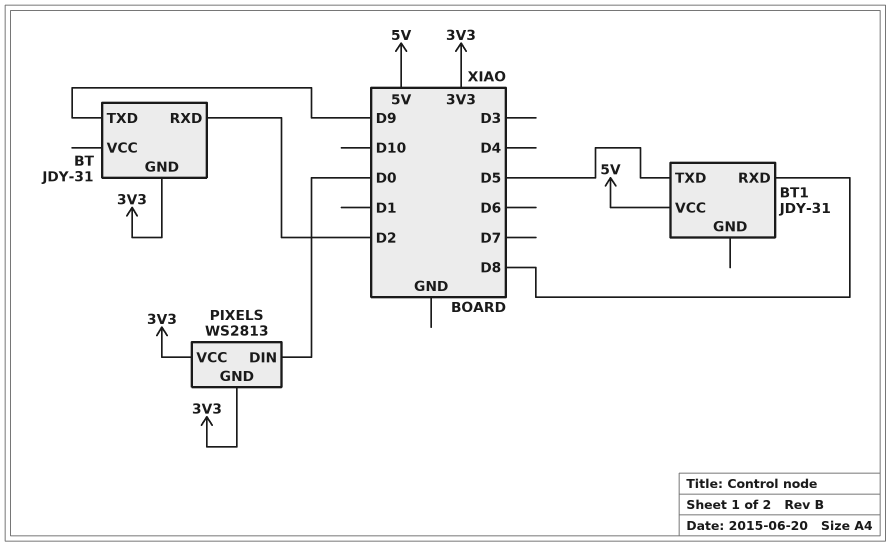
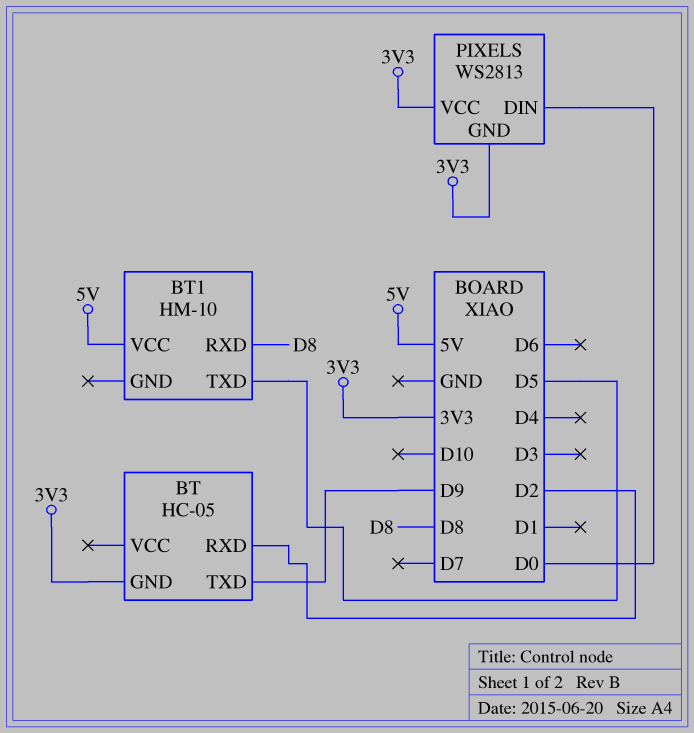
BT: JDY-31 -> HC-05
BT1: JDY-31 -> HM-10

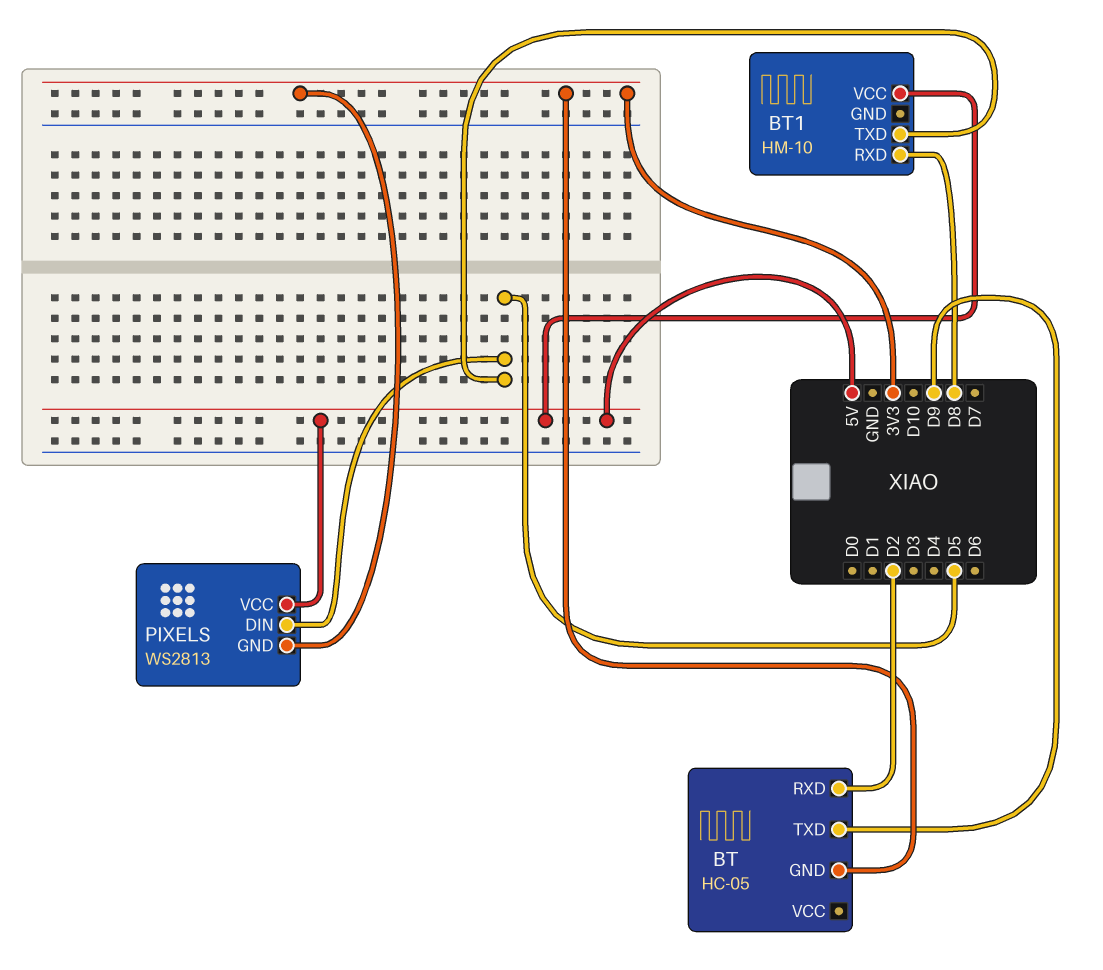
PIXELS pin DIN: D0 -> D5
PIXELS pin VCC: 3V3 -> 5V

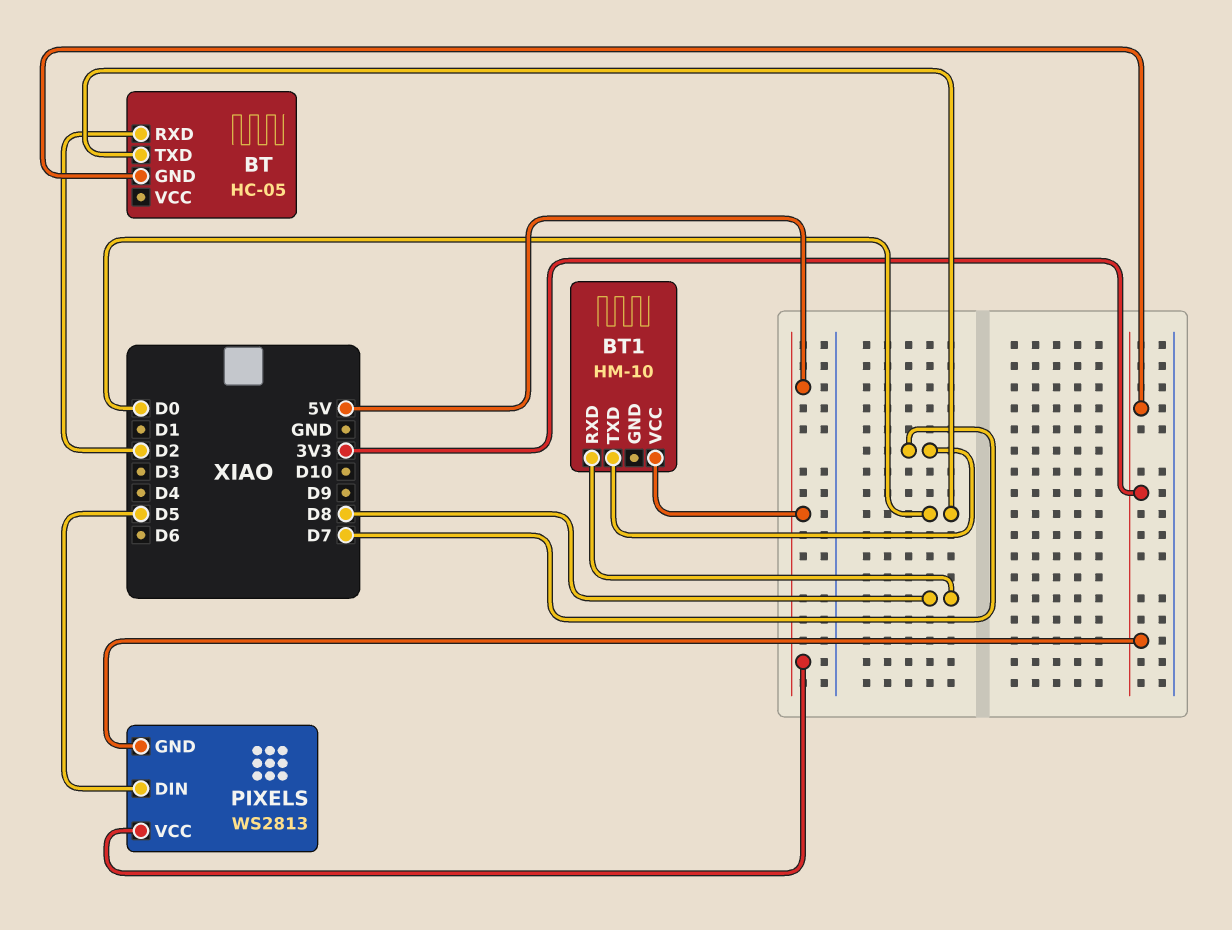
BT pin TXD: D9 -> D0
BT1 pin TXD: D5 -> D7

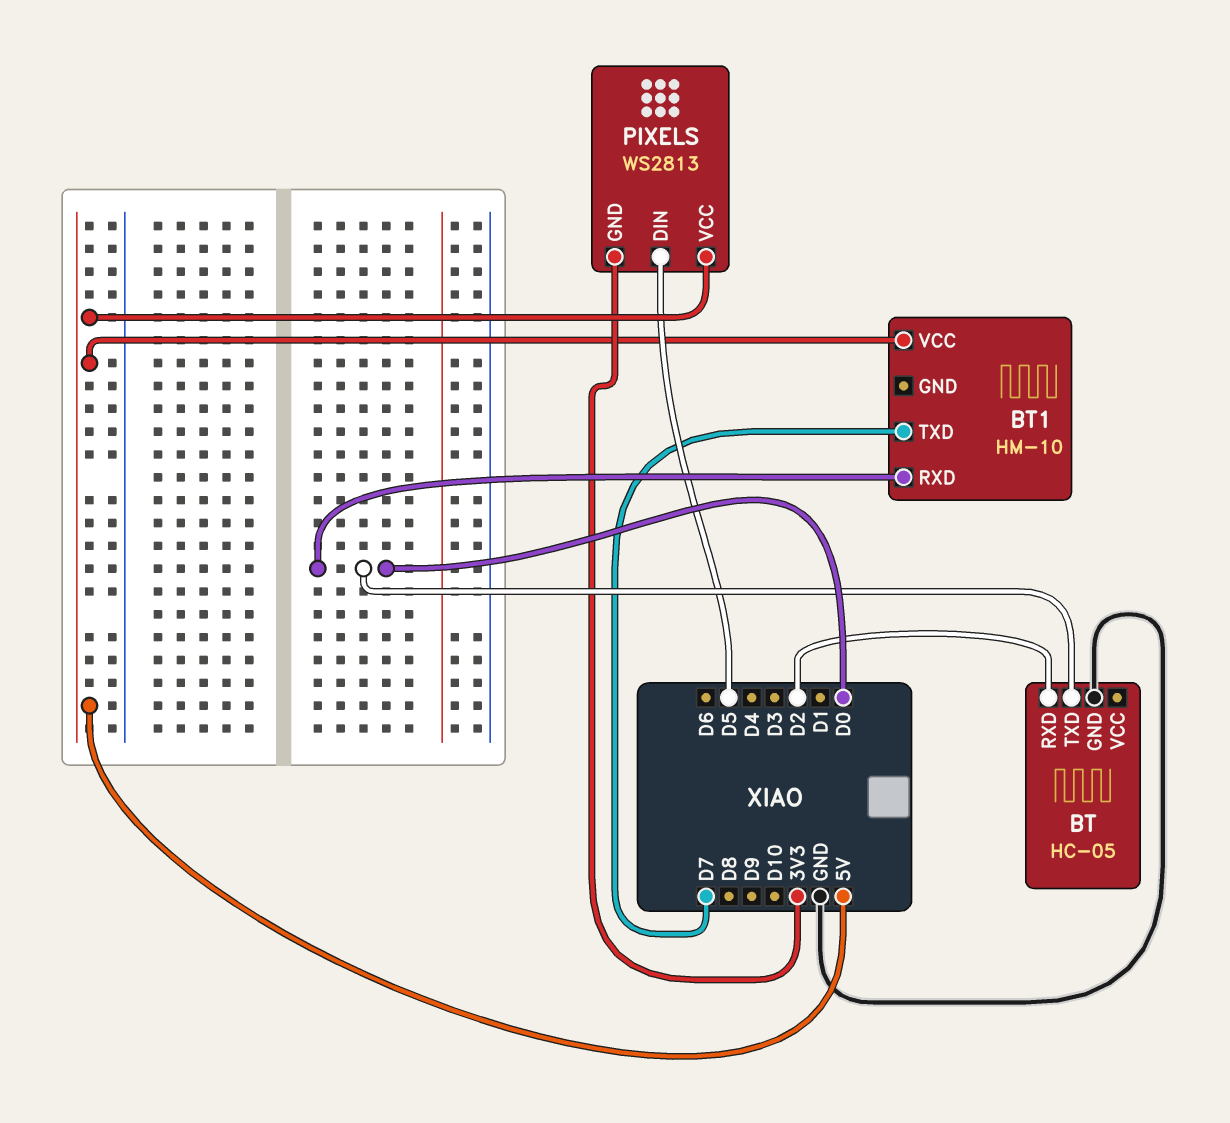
BT pin GND: 3V3 -> GND
BT1 pin RXD: D8 -> D0

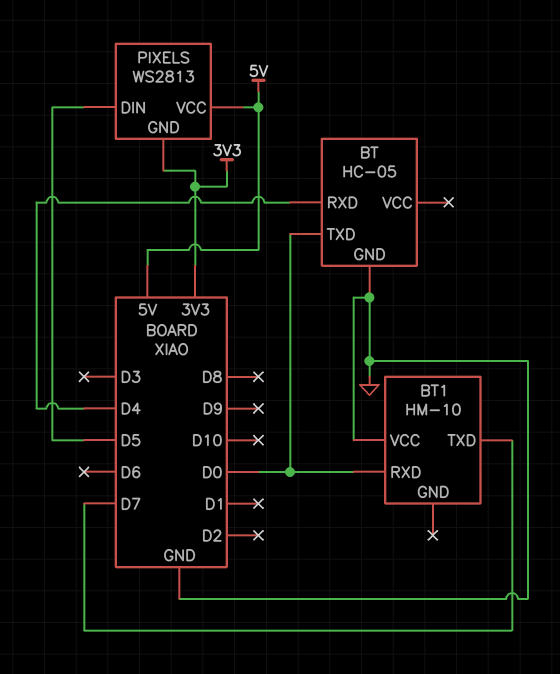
BT pin RXD: D2 -> D4
BT1 pin VCC: 5V -> GND

